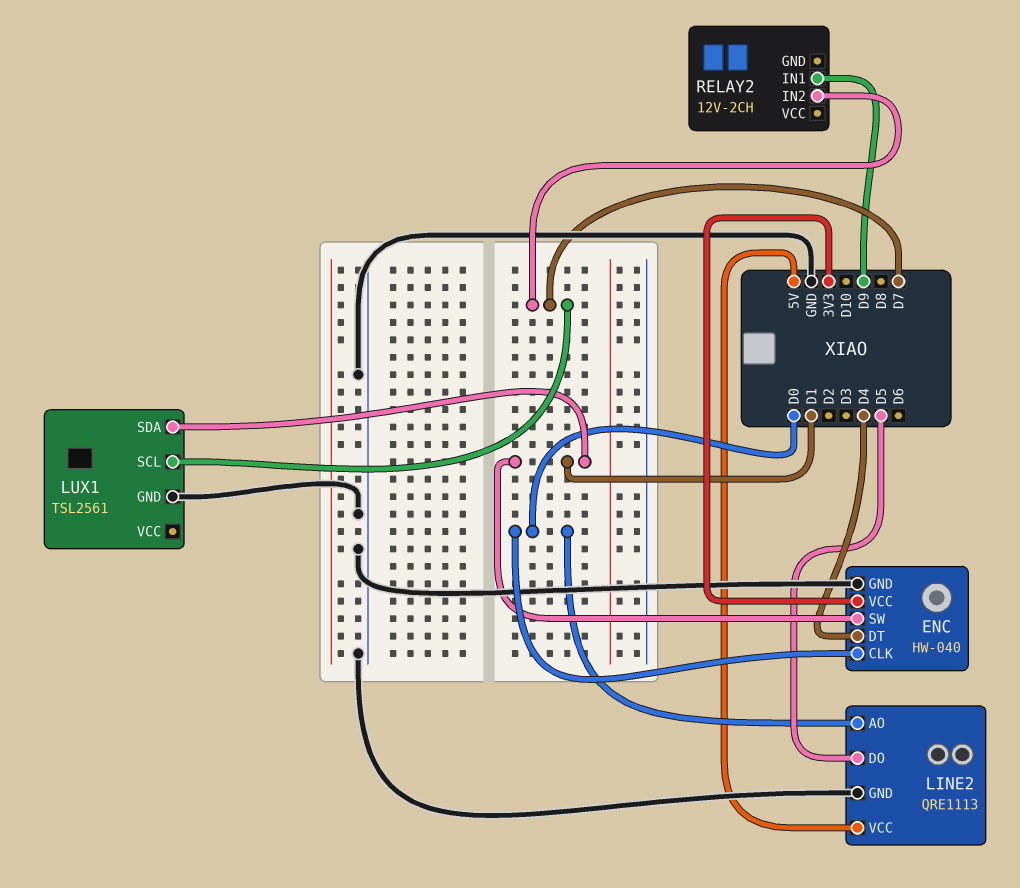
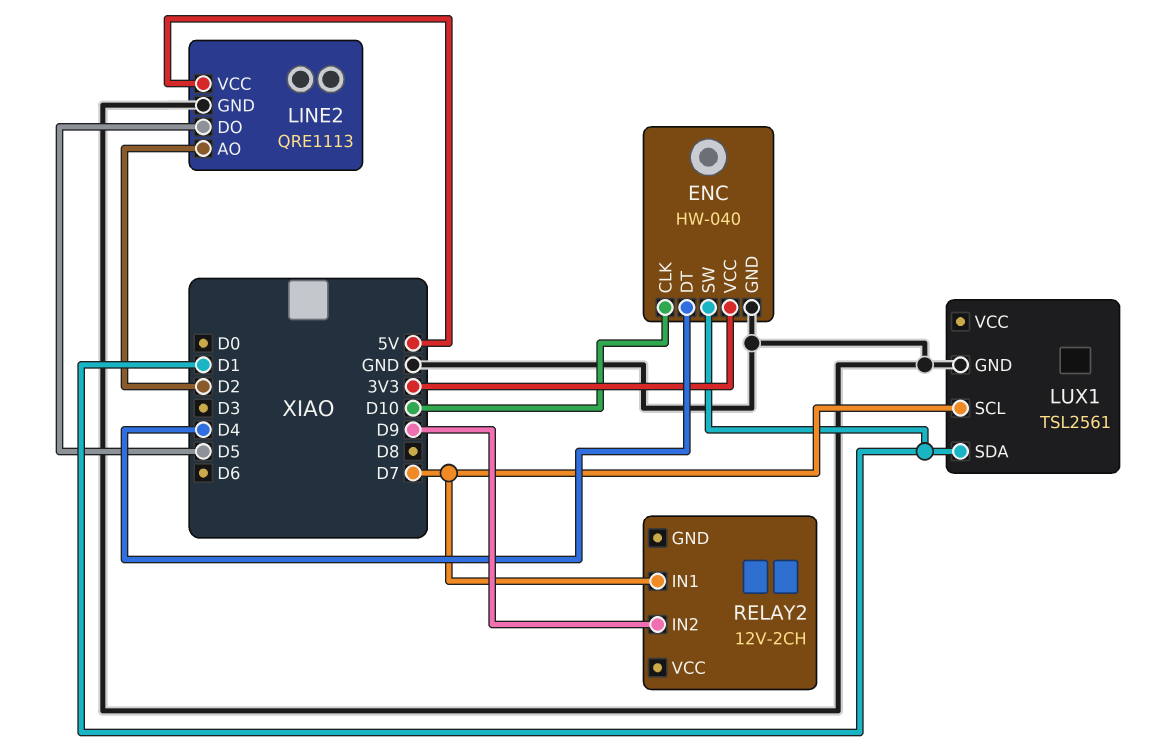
ENC pin CLK: D0 -> D10
LINE2 pin AO: D0 -> D2
RELAY2 pin IN1: D9 -> D7
RELAY2 pin IN2: D7 -> D9

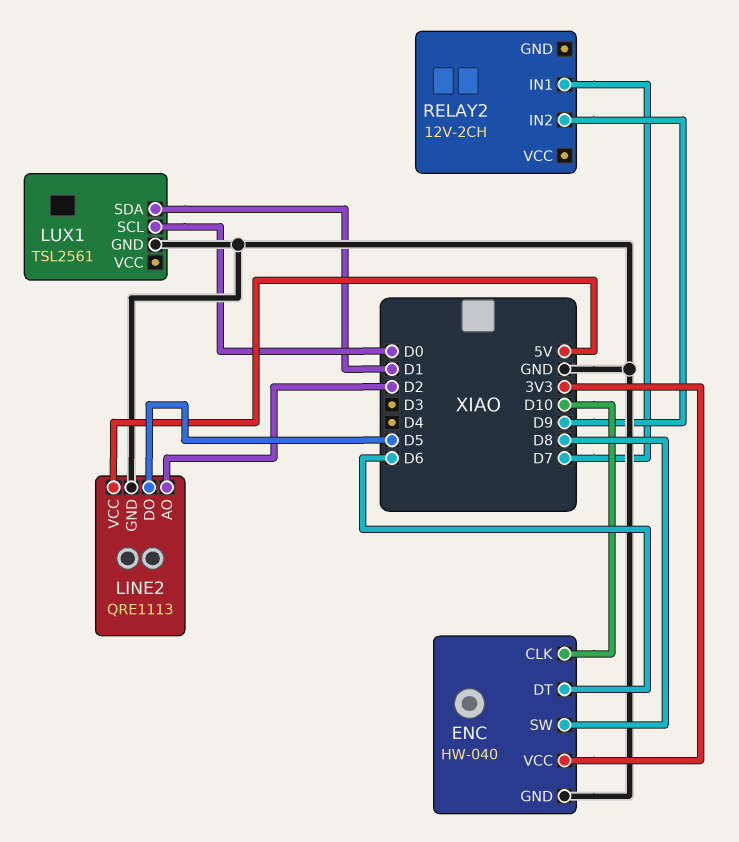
ENC pin DT: D4 -> D6
ENC pin SW: D1 -> D8
LUX1 pin SCL: D7 -> D0

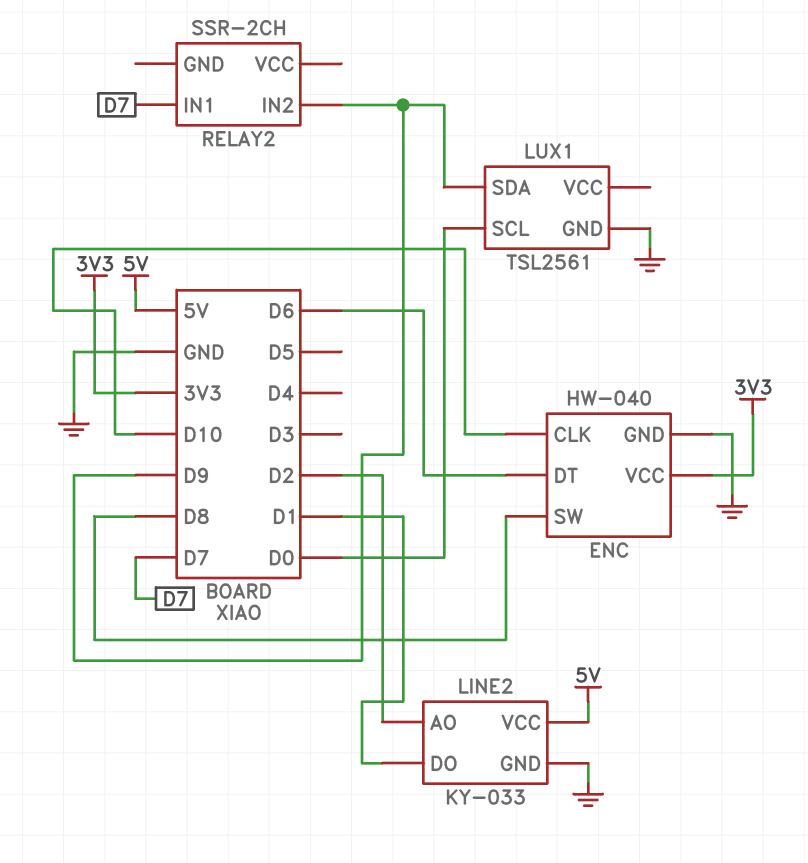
LINE2: QRE1113 -> KY-033
LINE2 pin DO: D5 -> D1
LUX1 pin SDA: D1 -> D9
RELAY2: 12V-2CH -> SSR-2CH

